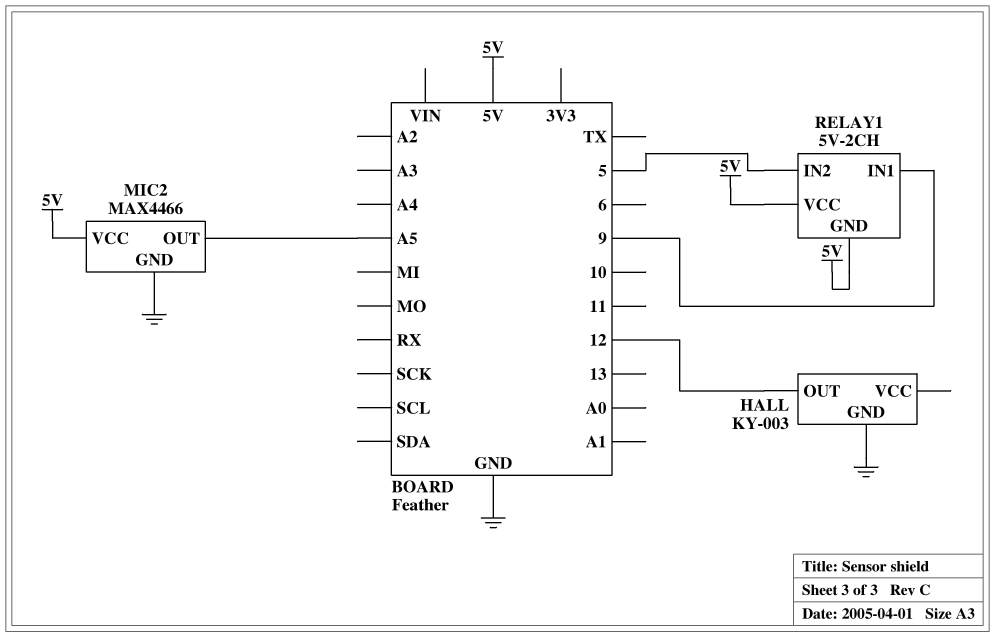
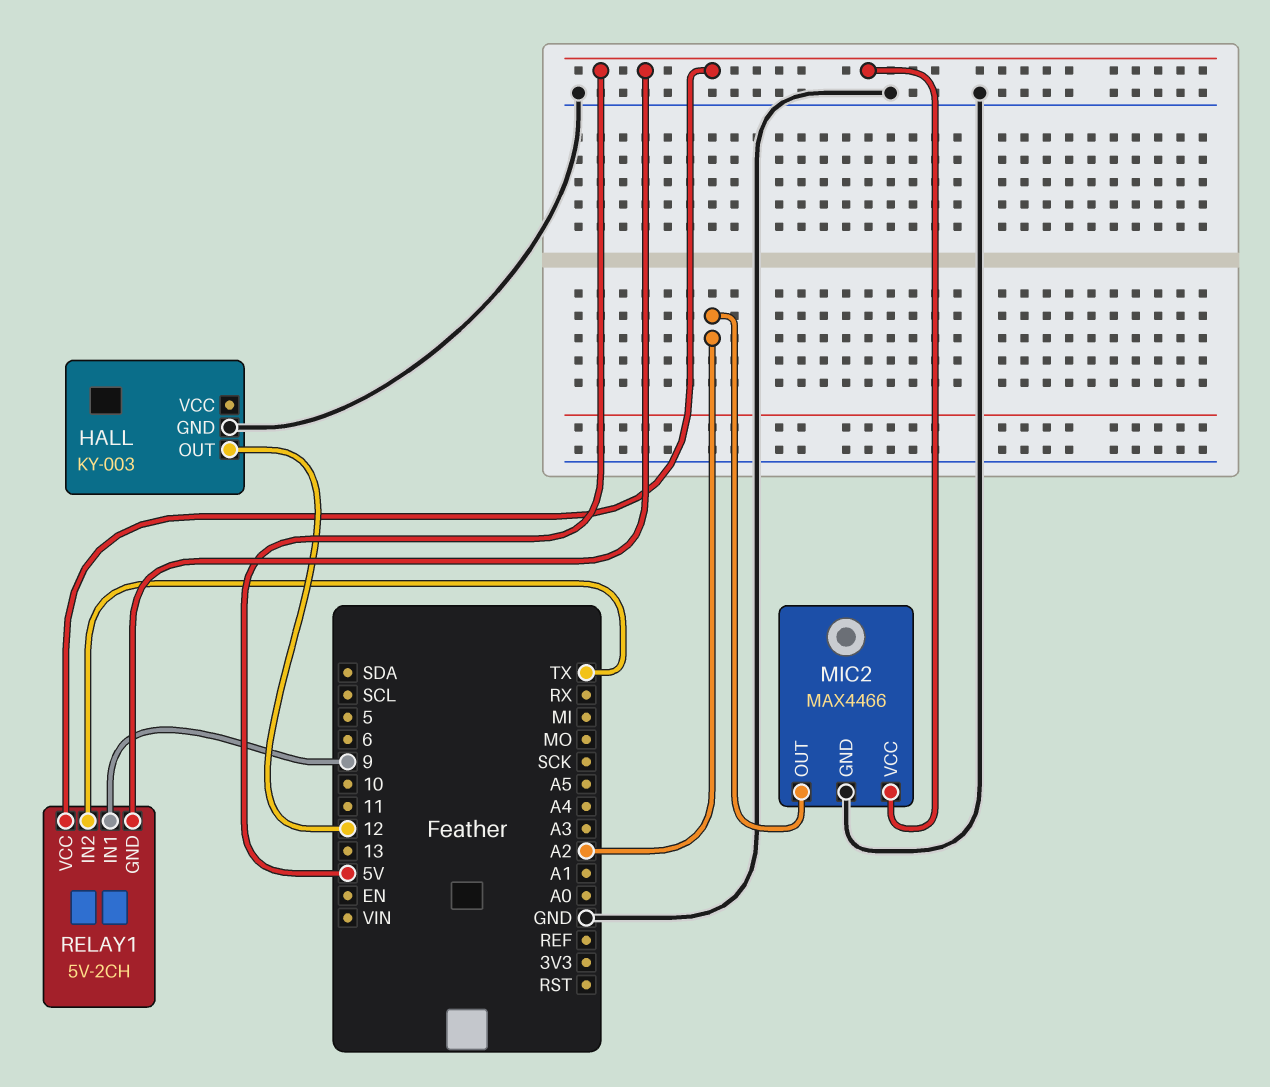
MIC2 pin OUT: A5 -> A2
RELAY1 pin IN2: 5 -> TX

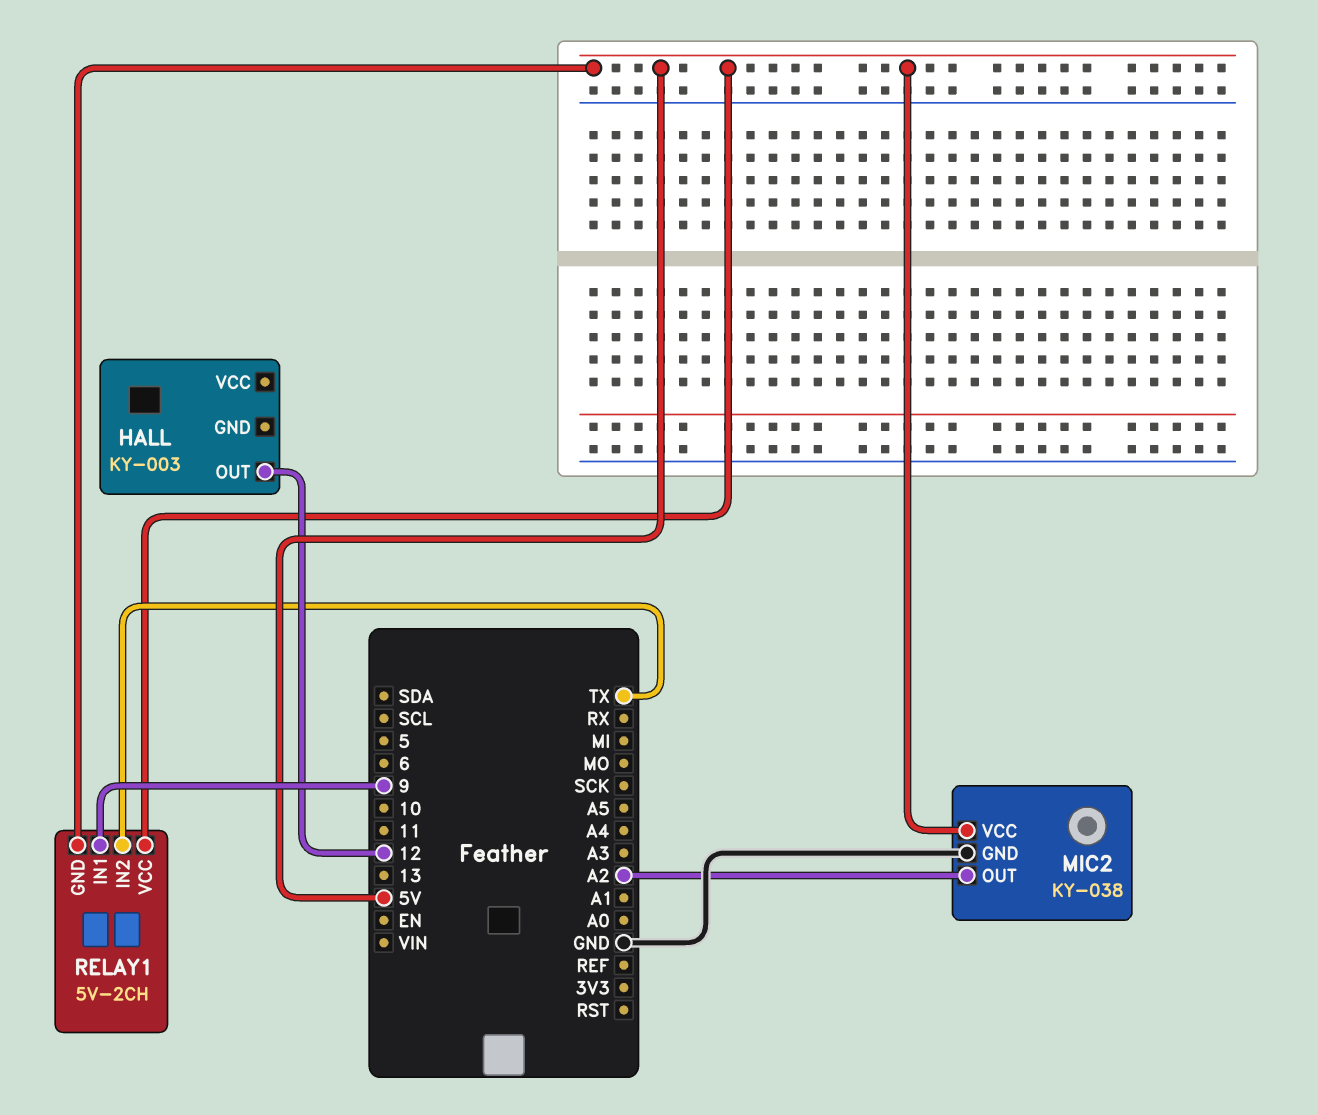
HALL pin GND: GND -> none
MIC2: MAX4466 -> KY-038

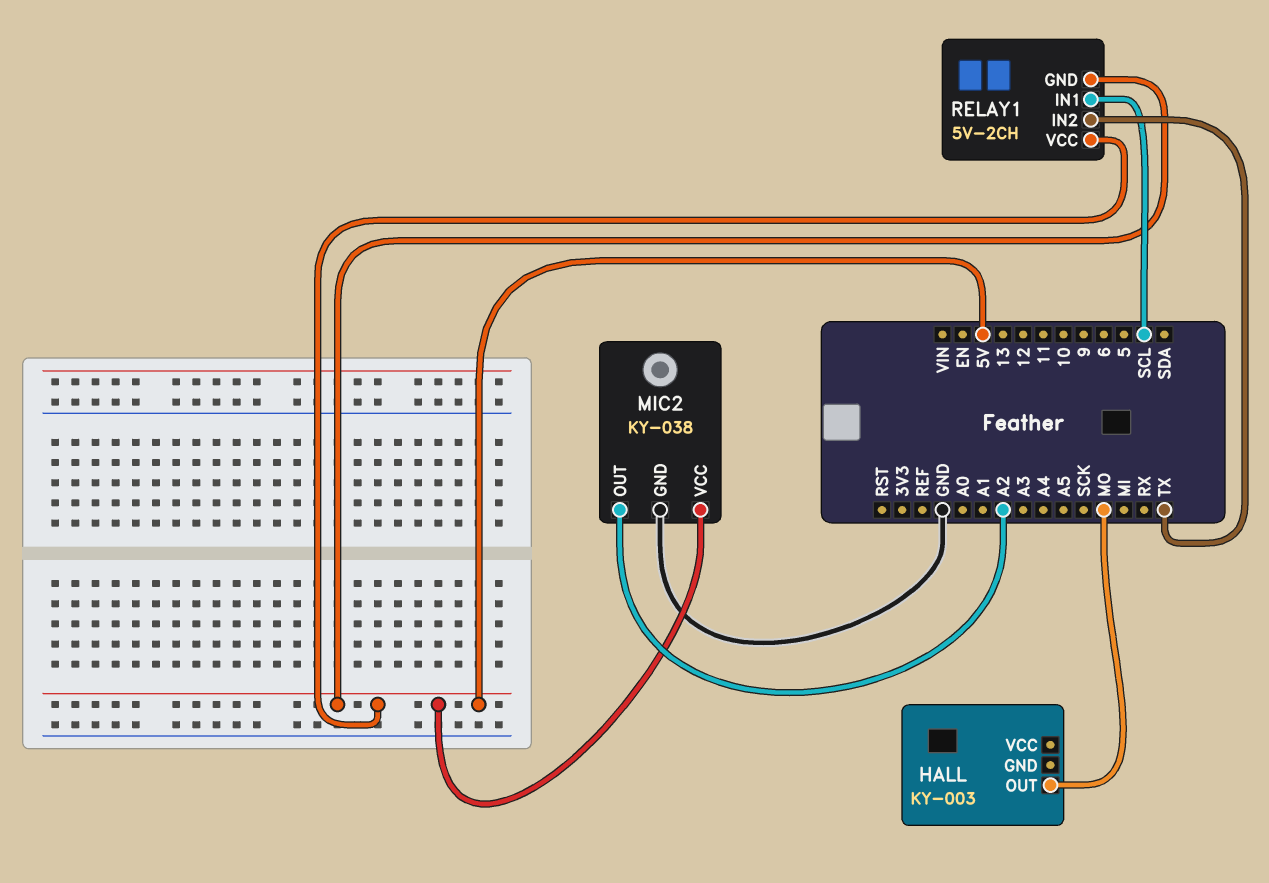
HALL pin OUT: 12 -> MO
RELAY1 pin IN1: 9 -> SCL

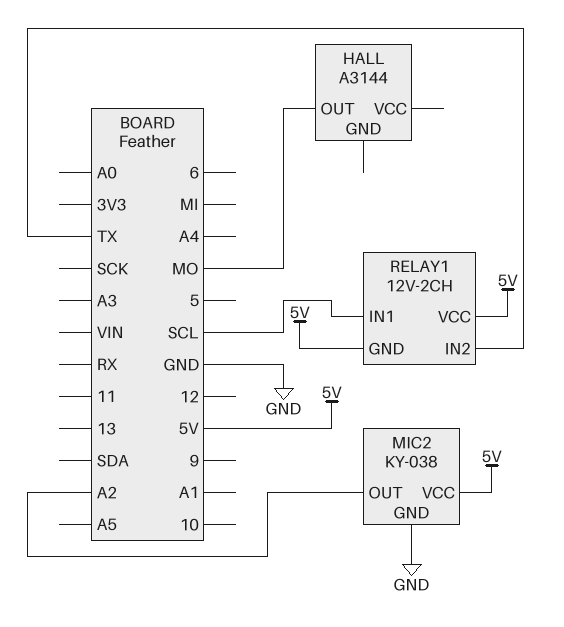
HALL: KY-003 -> A3144
RELAY1: 5V-2CH -> 12V-2CH

